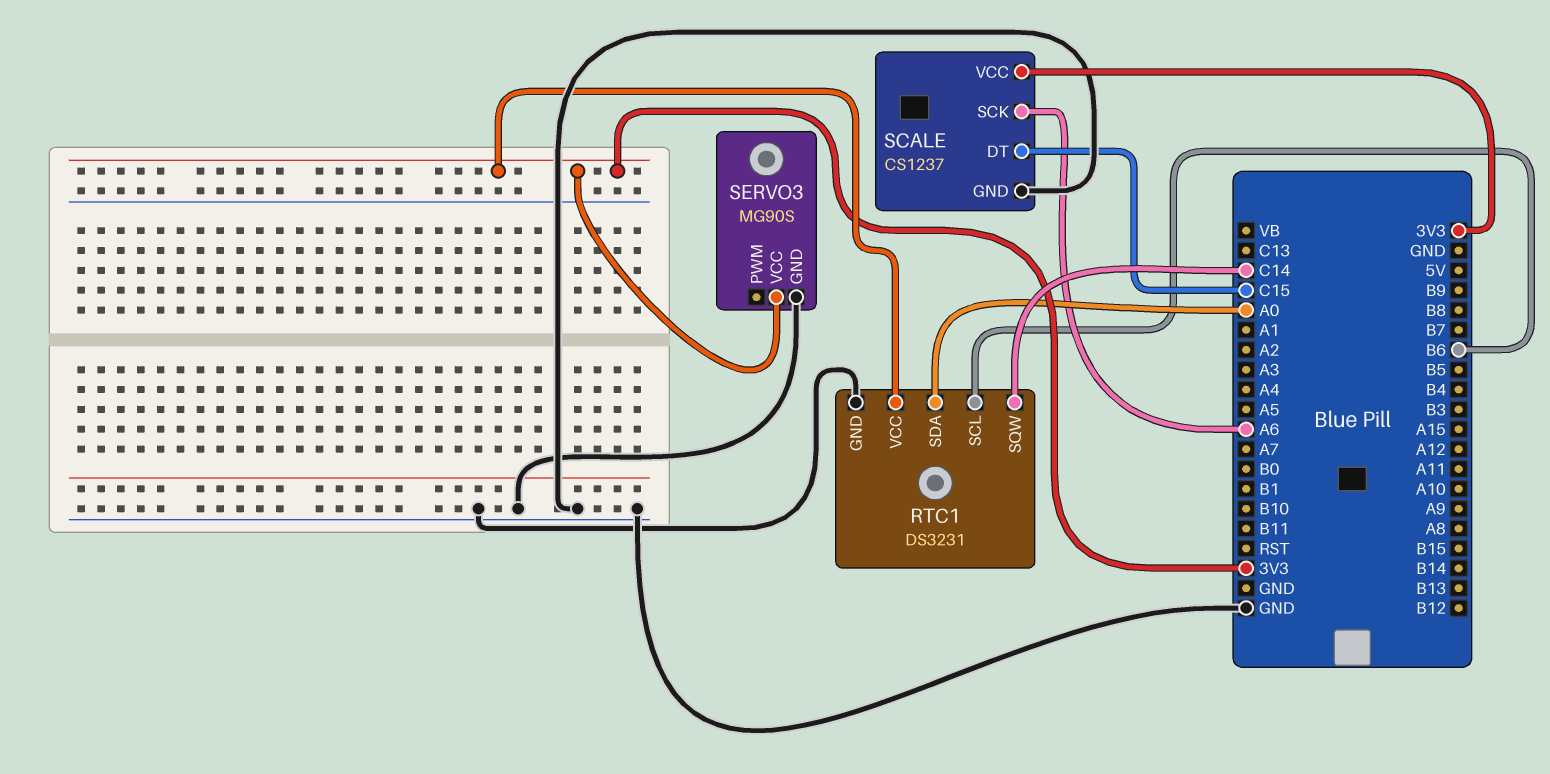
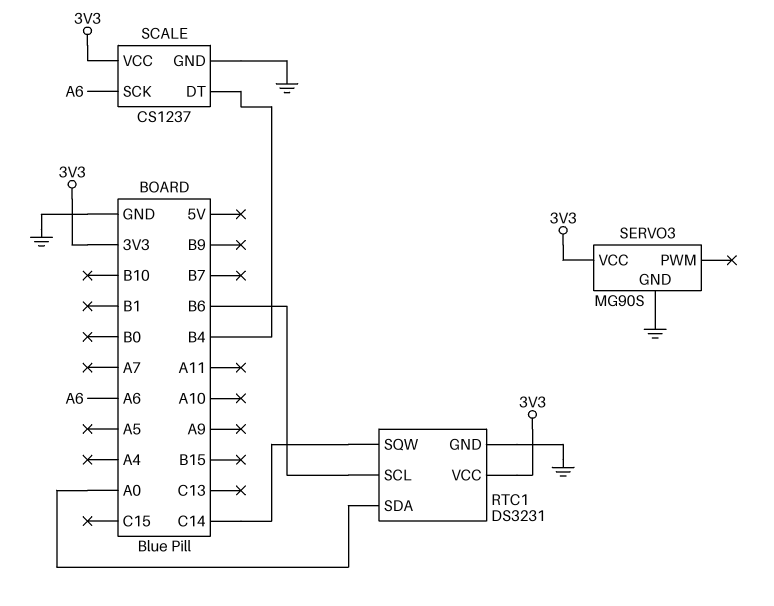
SCALE pin DT: C15 -> B4

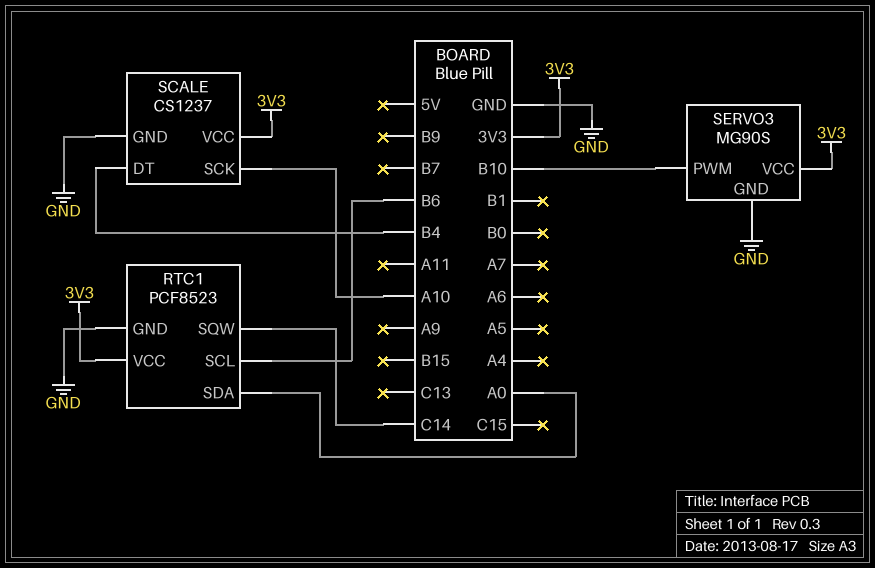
RTC1: DS3231 -> PCF8523
SCALE pin SCK: A6 -> A10
SERVO3 pin PWM: none -> B10

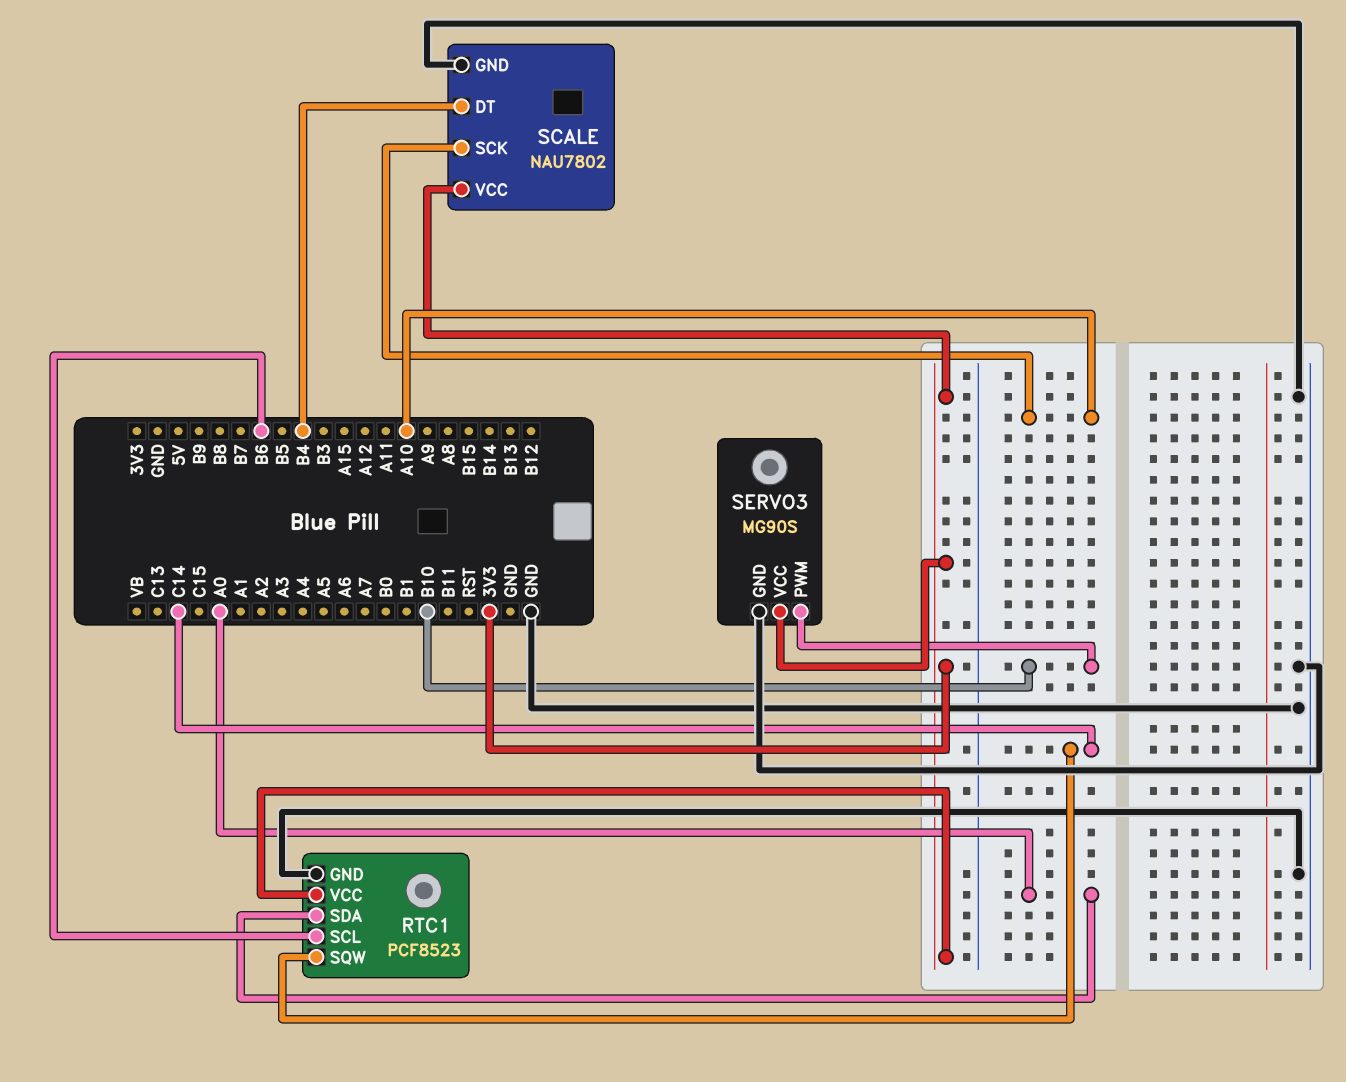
SCALE: CS1237 -> NAU7802

